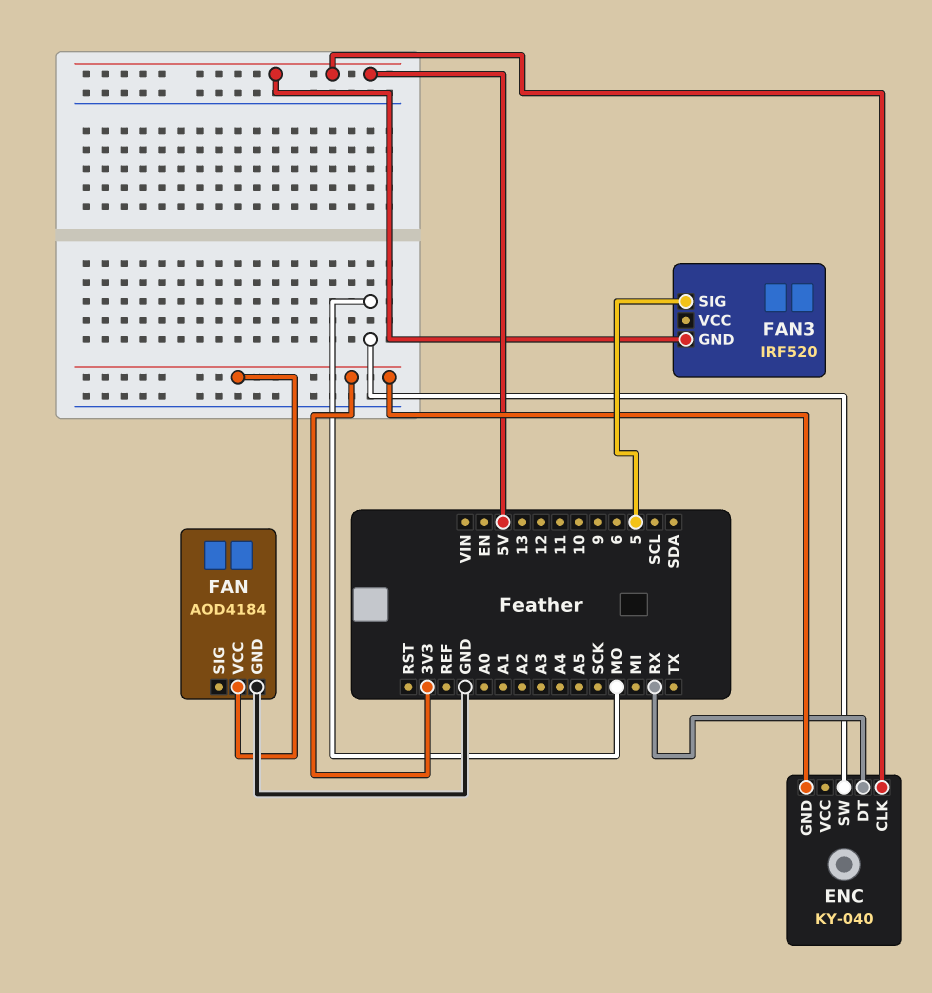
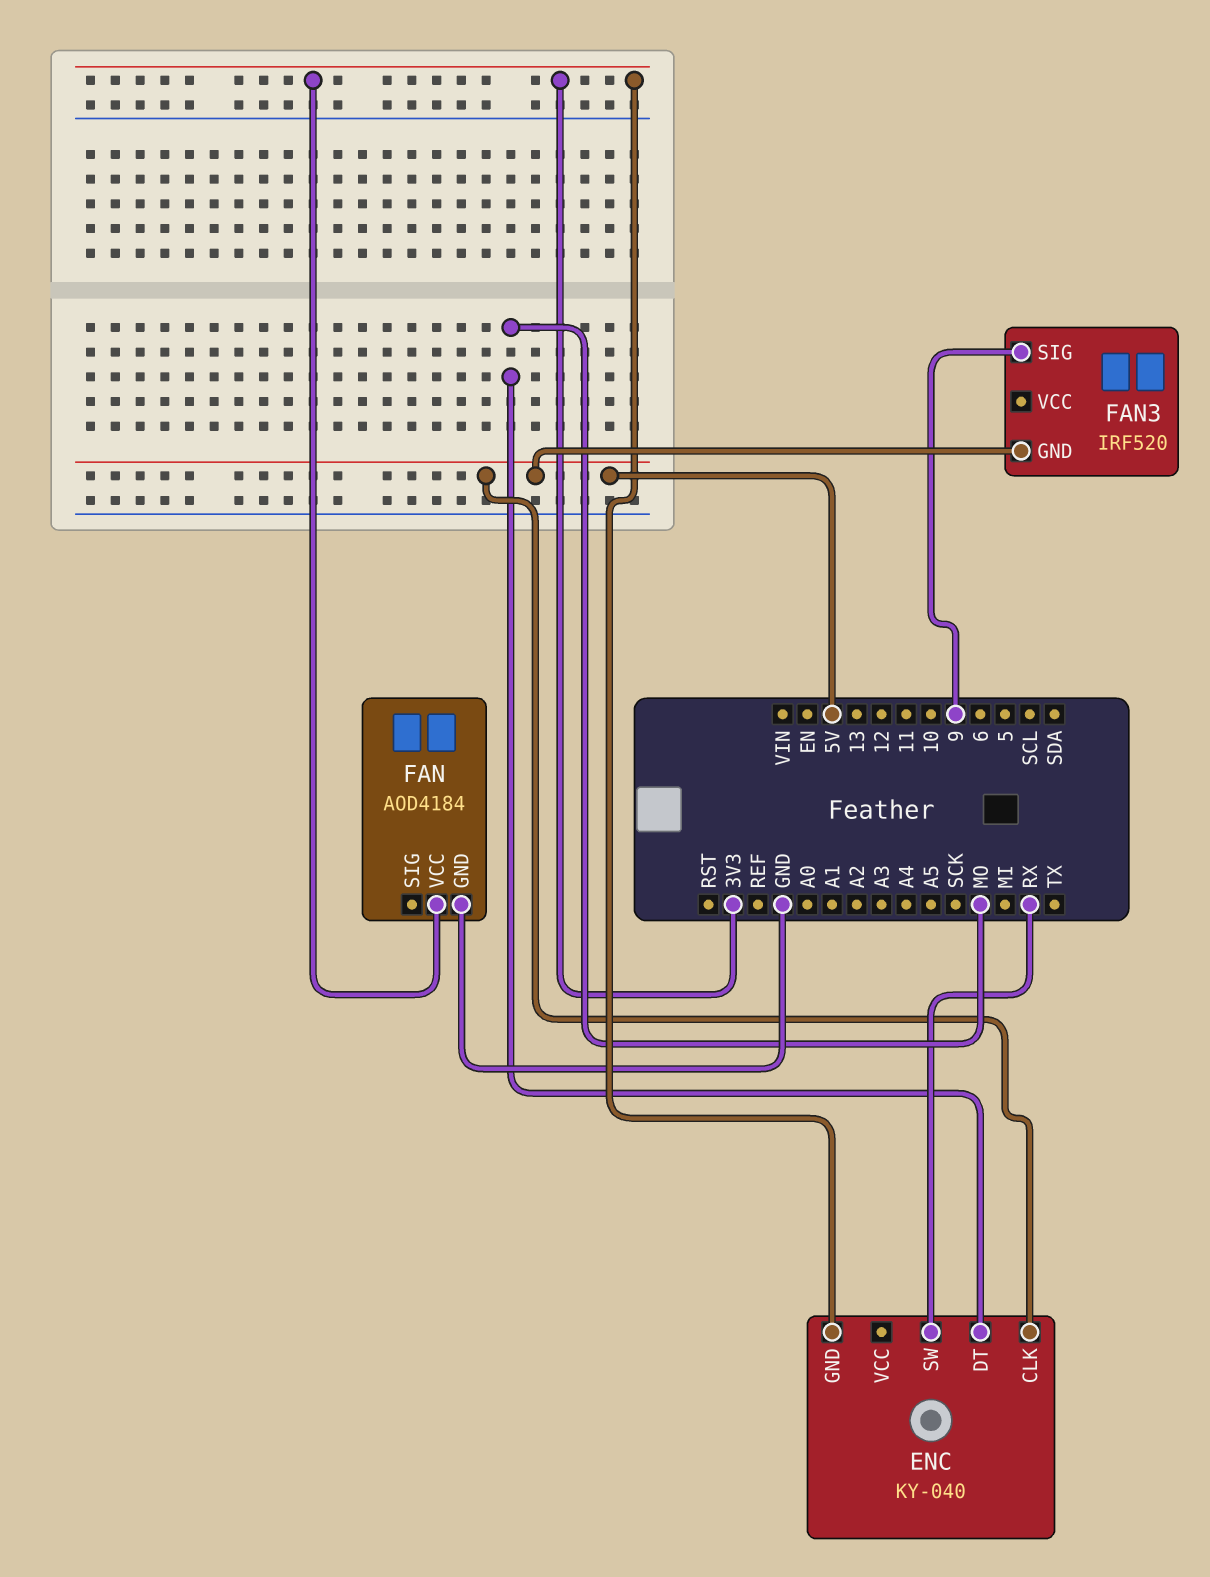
ENC pin DT: RX -> MO
ENC pin SW: MO -> RX
FAN3 pin SIG: 5 -> 9

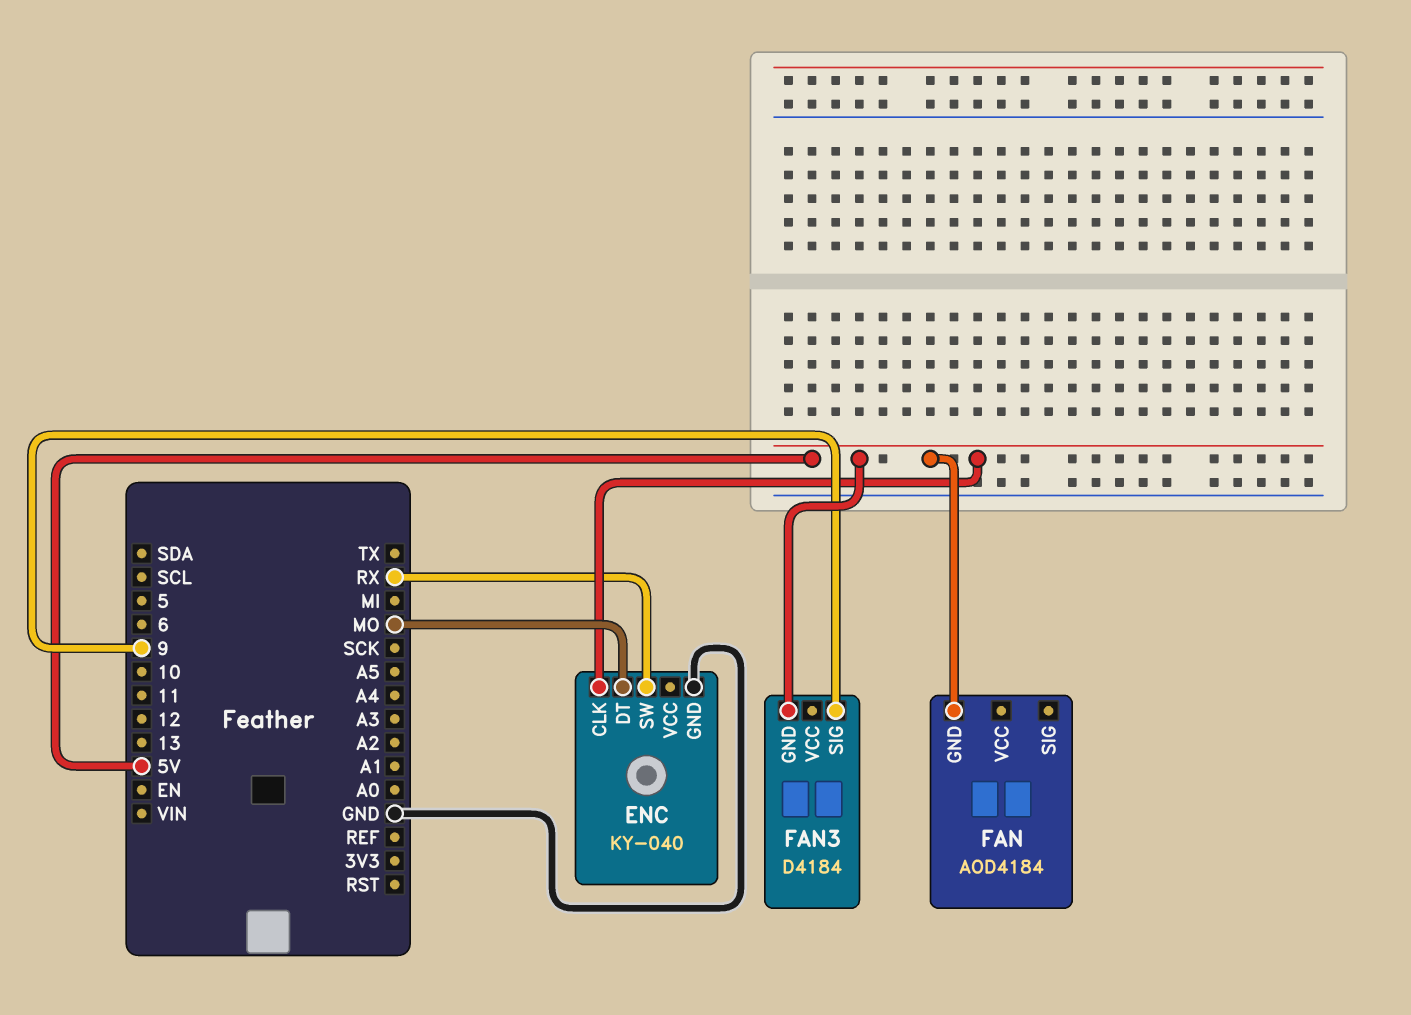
ENC pin GND: 3V3 -> GND
FAN pin GND: GND -> 5V
FAN pin VCC: 3V3 -> none
FAN3: IRF520 -> D4184

